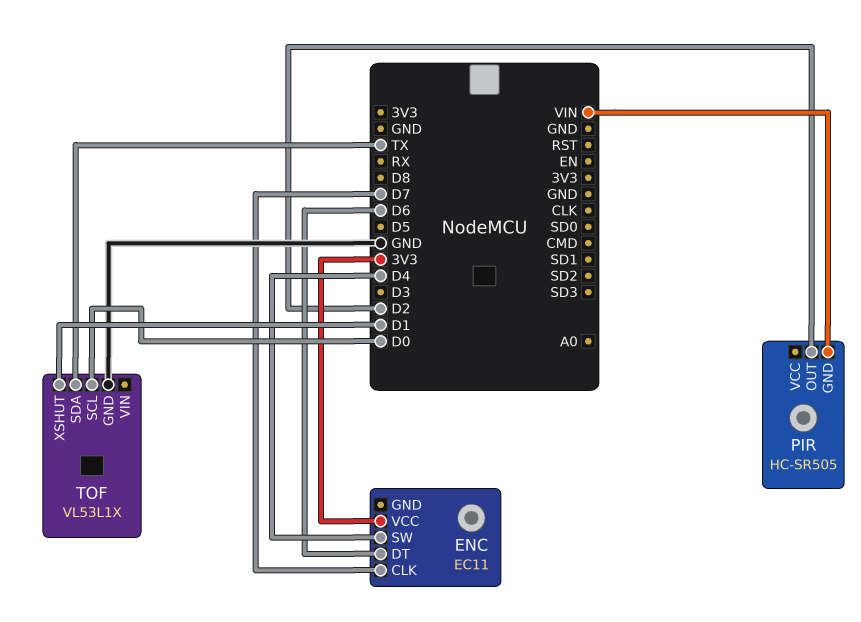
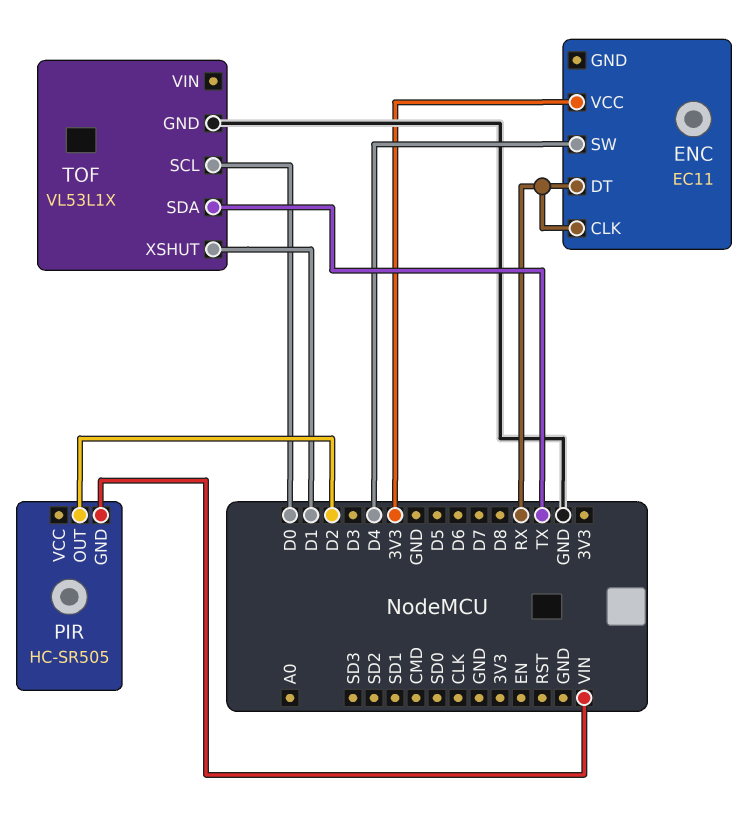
ENC pin CLK: D7 -> RX
ENC pin DT: D6 -> RX

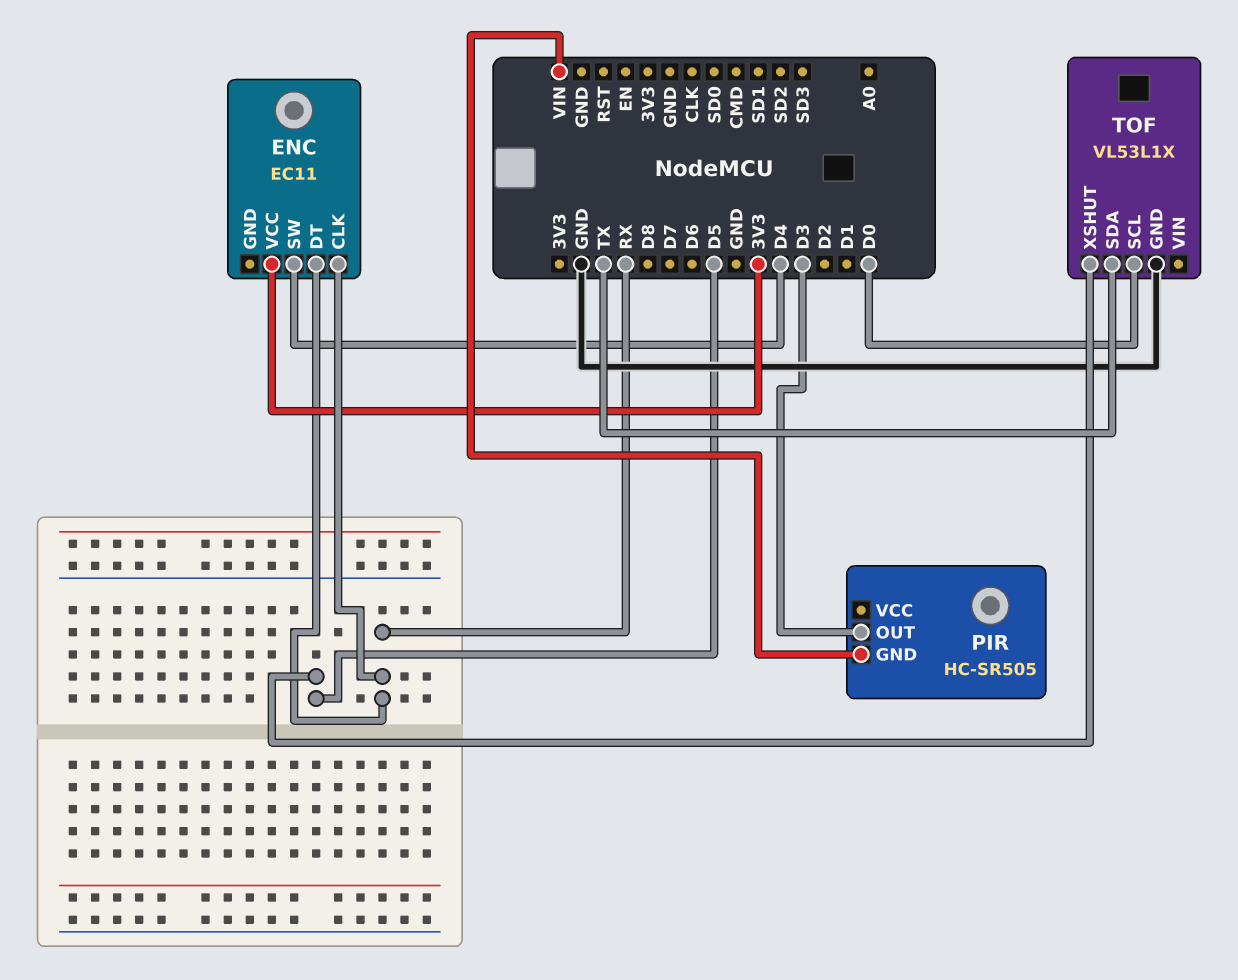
PIR pin OUT: D2 -> D3
TOF pin XSHUT: D1 -> D5

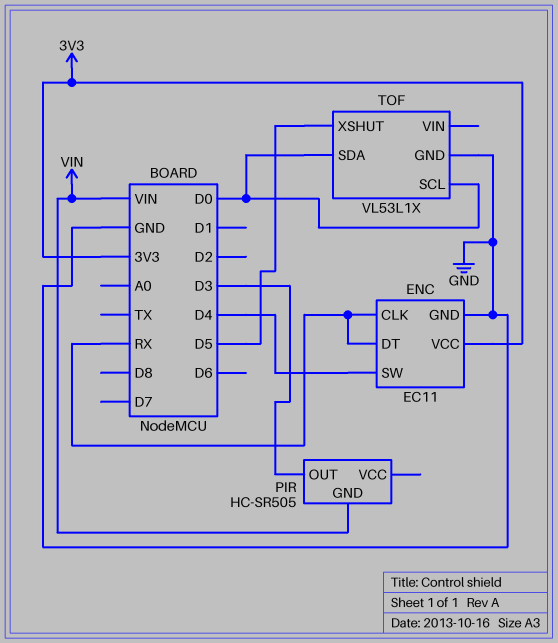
ENC pin GND: none -> GND
TOF pin SDA: TX -> D0

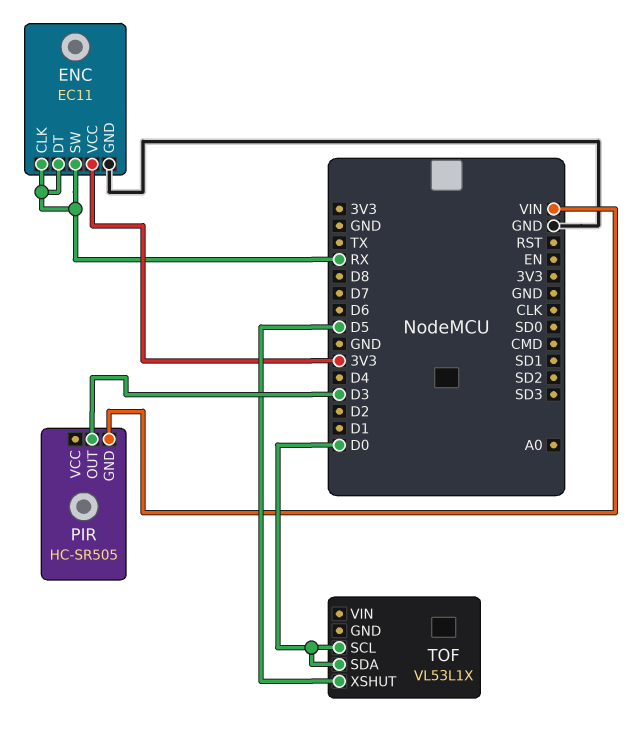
ENC pin SW: D4 -> RX
TOF pin GND: GND -> none

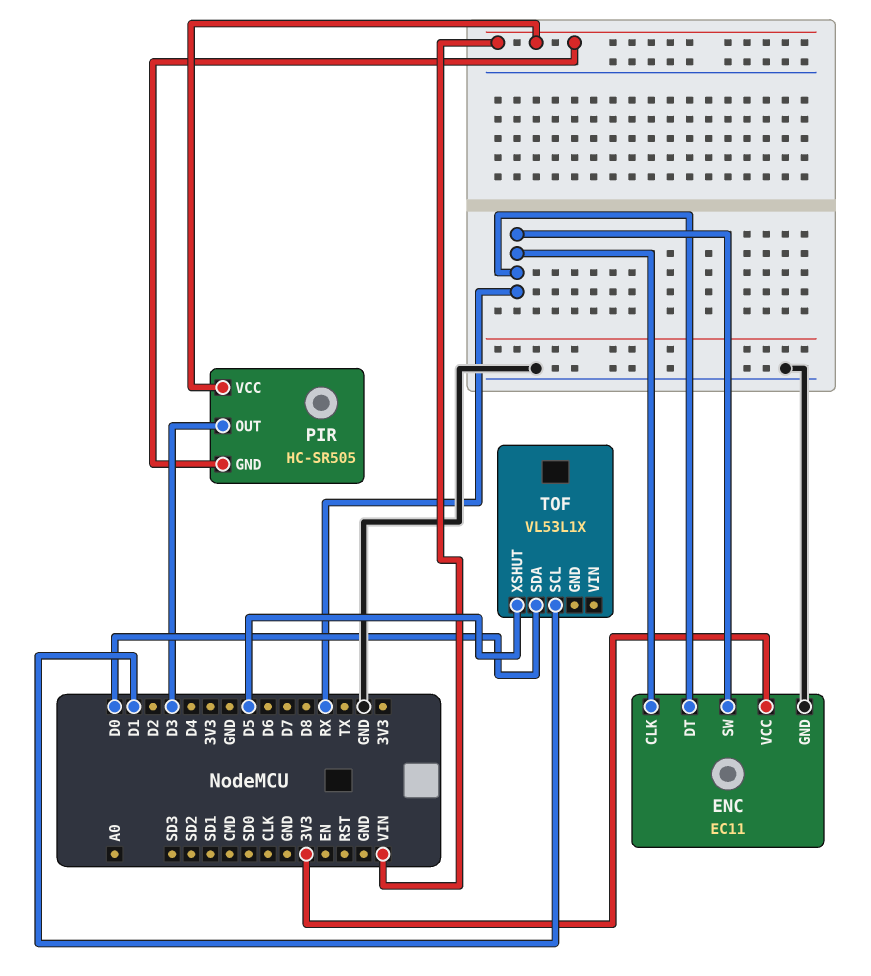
PIR pin VCC: none -> VIN
TOF pin SCL: D0 -> D1

